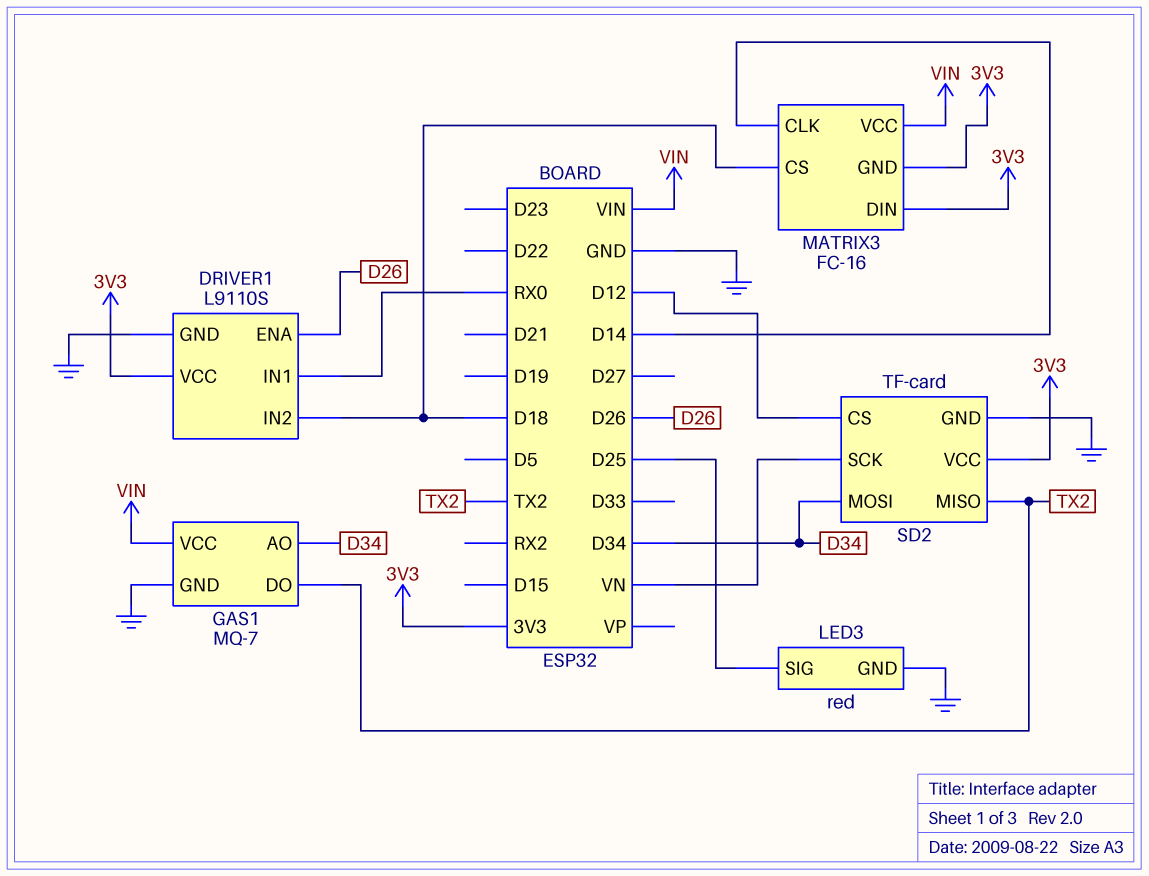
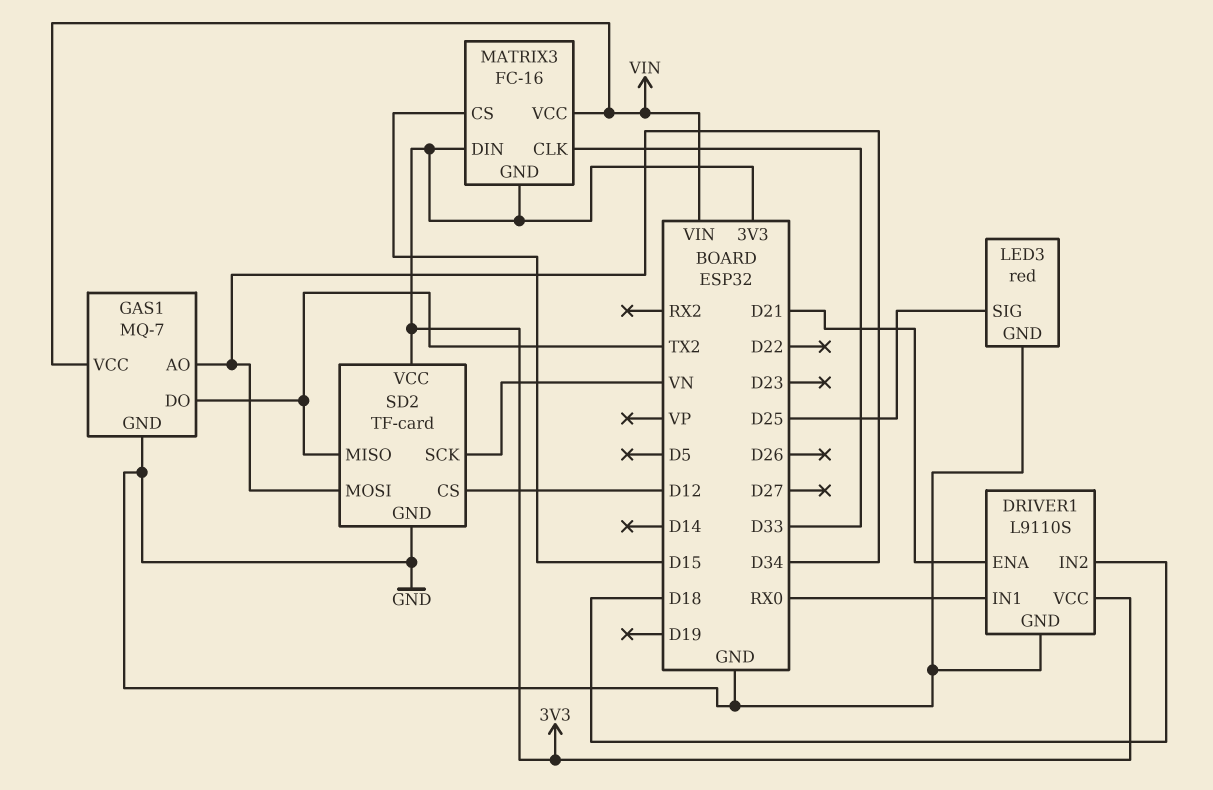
DRIVER1 pin ENA: D26 -> D21
MATRIX3 pin CLK: D14 -> D33
MATRIX3 pin CS: D18 -> D15

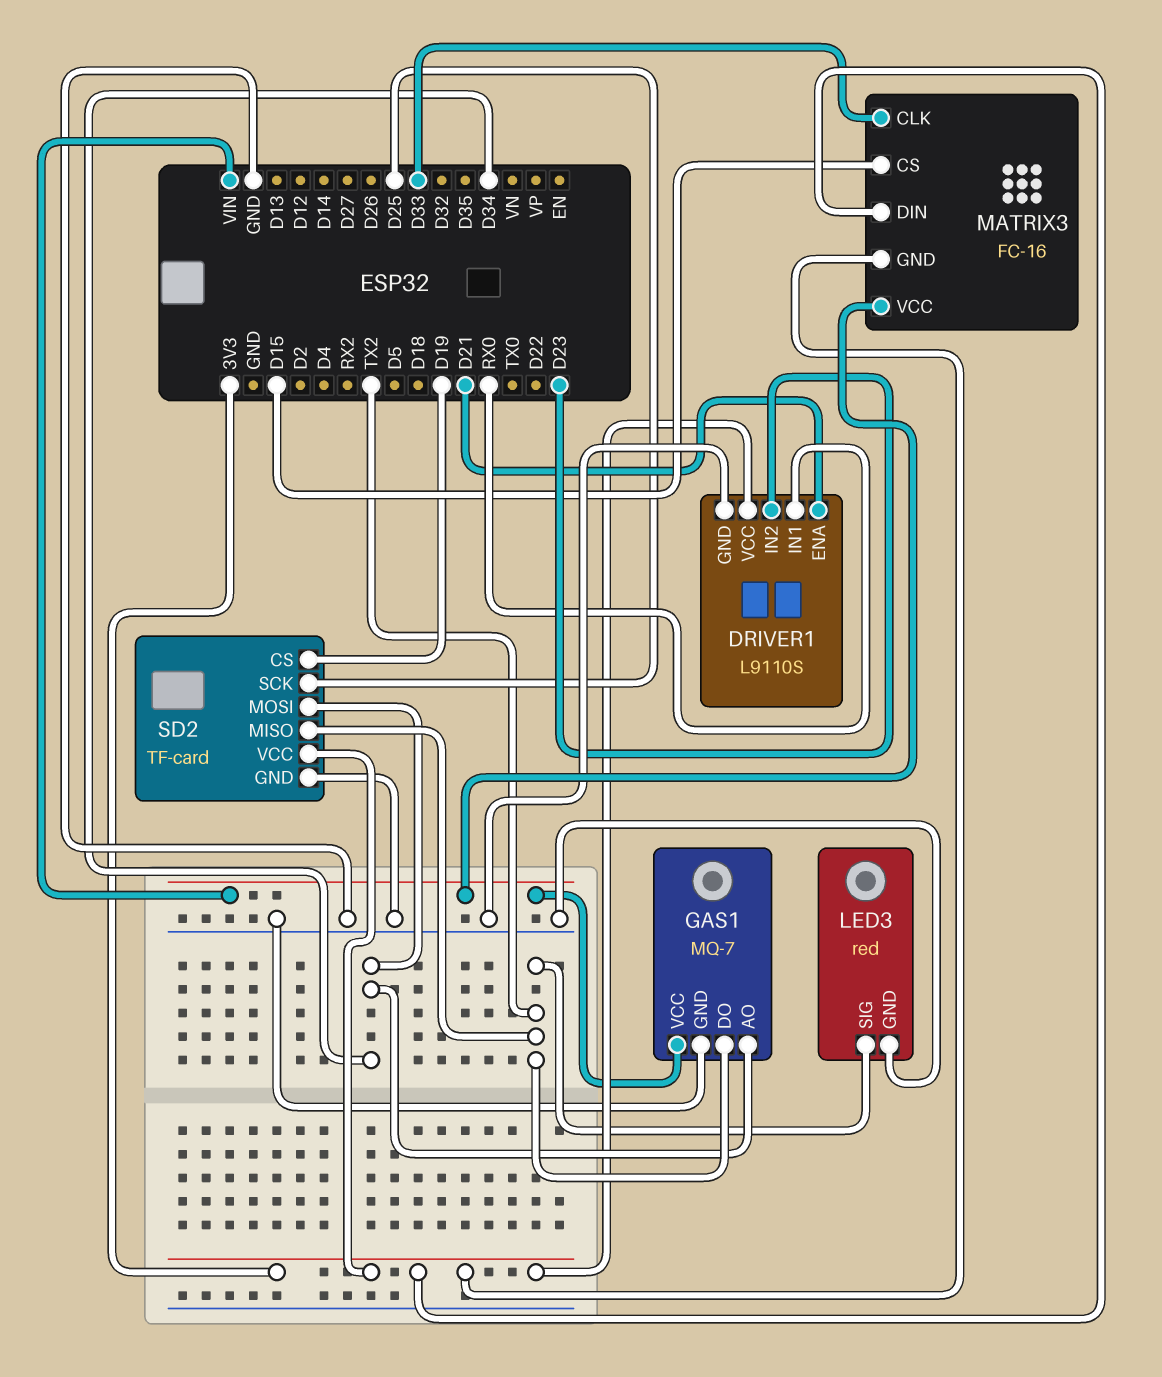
DRIVER1 pin IN2: D18 -> D23
LED3 pin SIG: D25 -> TX2
SD2 pin CS: D12 -> D19
SD2 pin SCK: VN -> D25

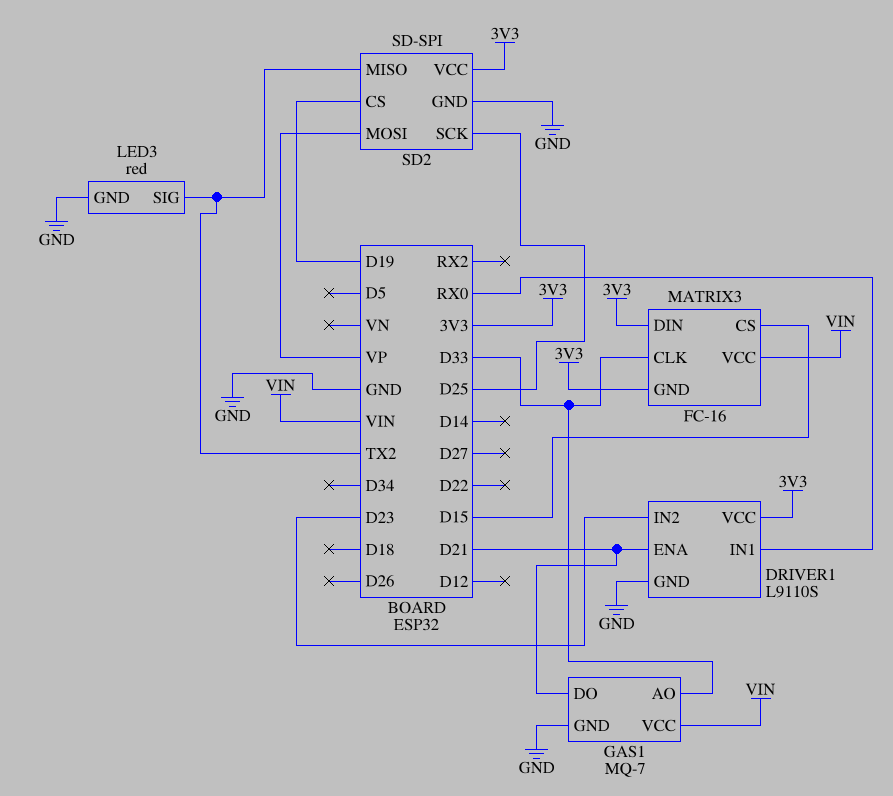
GAS1 pin AO: D34 -> D33
GAS1 pin DO: TX2 -> D21
SD2: TF-card -> SD-SPI
SD2 pin MOSI: D34 -> VP

